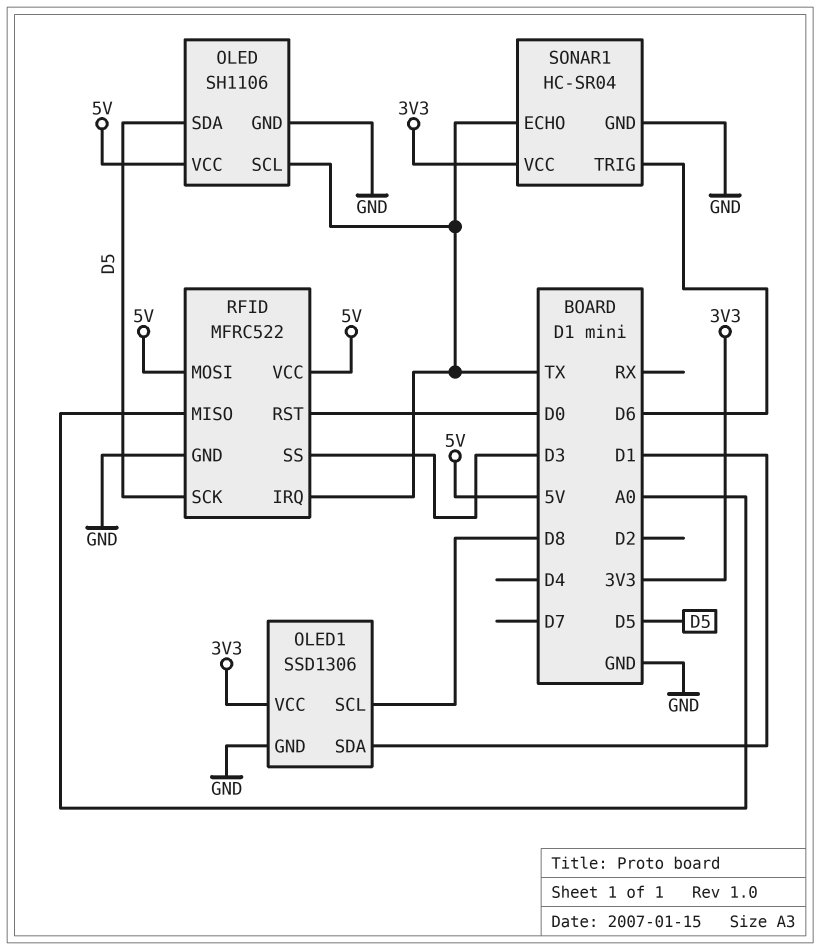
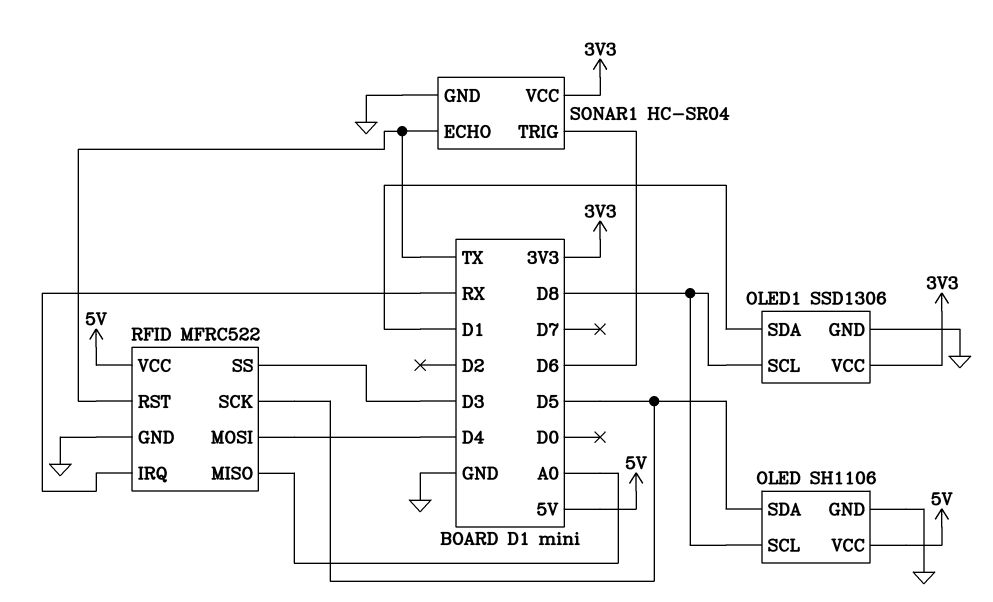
OLED pin SCL: TX -> D8
RFID pin IRQ: TX -> RX
RFID pin MOSI: 5V -> D4
RFID pin RST: D0 -> TX

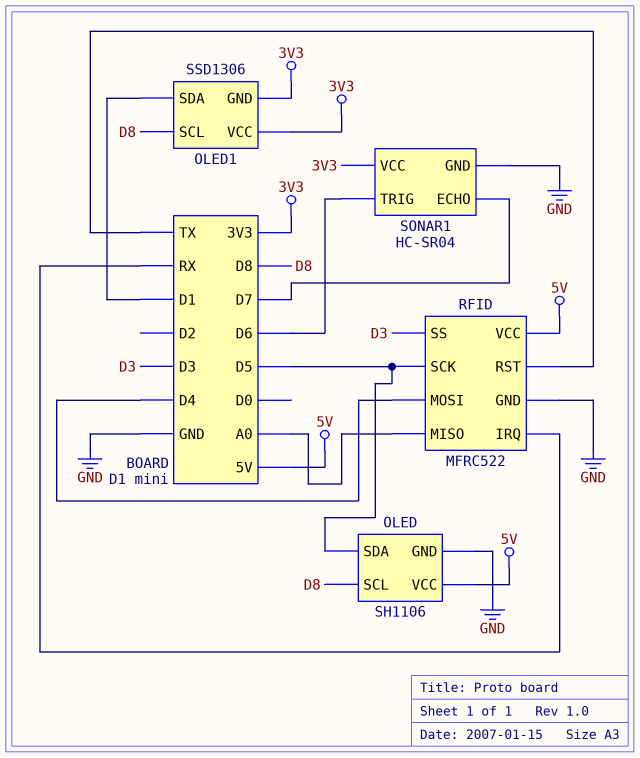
OLED1 pin GND: GND -> 3V3
SONAR1 pin ECHO: TX -> D7

